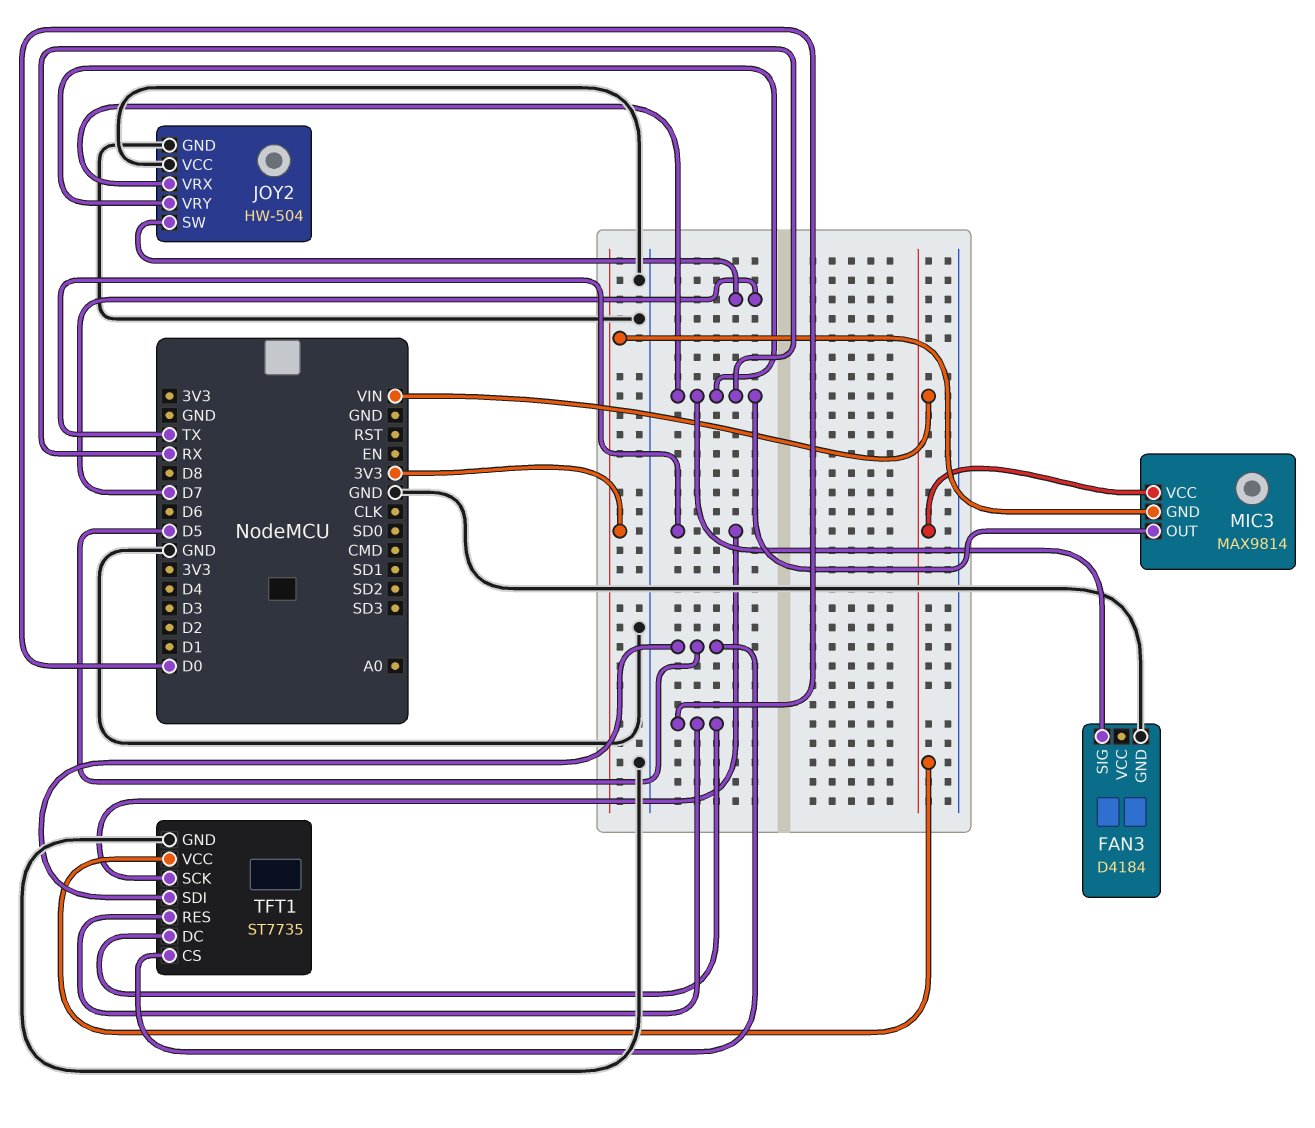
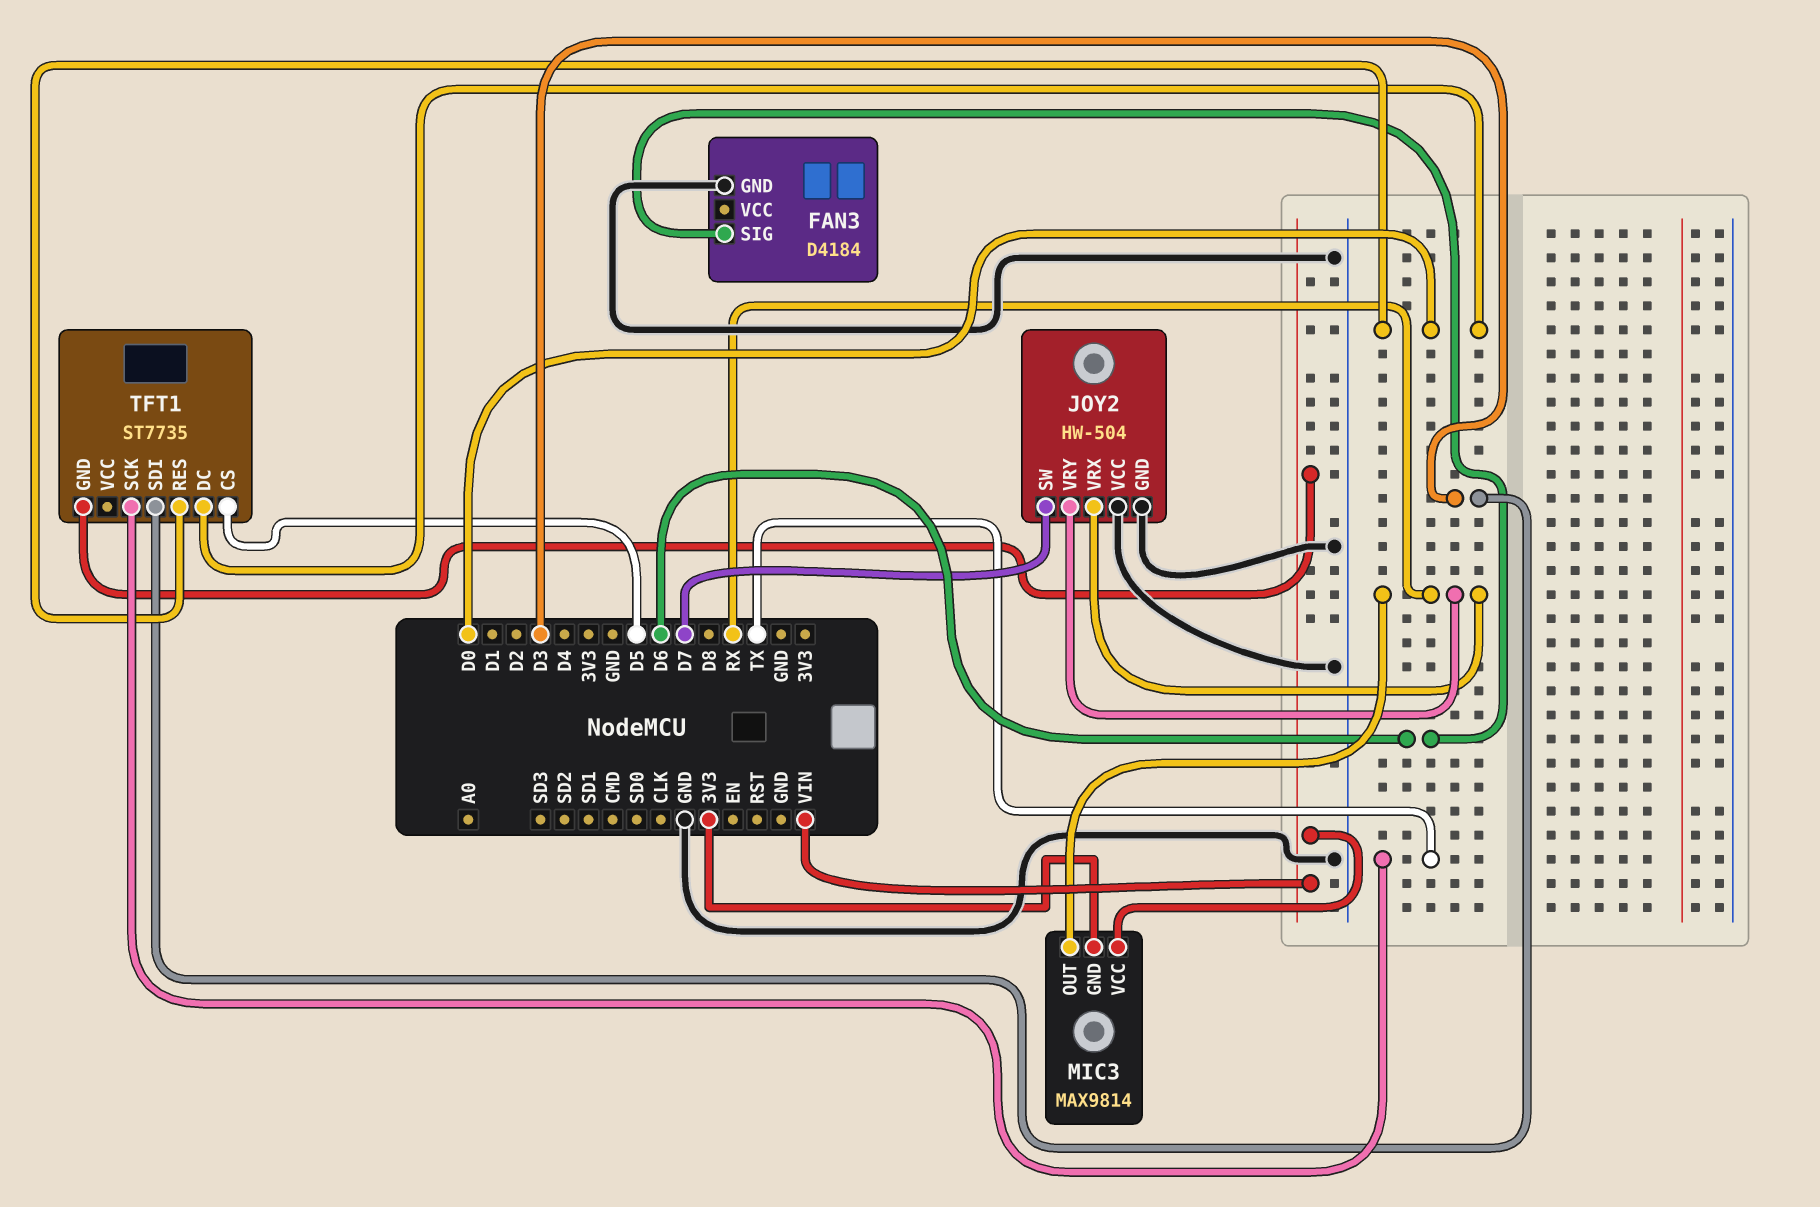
FAN3 pin SIG: RX -> D6
TFT1 pin GND: GND -> VIN
TFT1 pin SDI: D5 -> D3
TFT1 pin VCC: VIN -> none

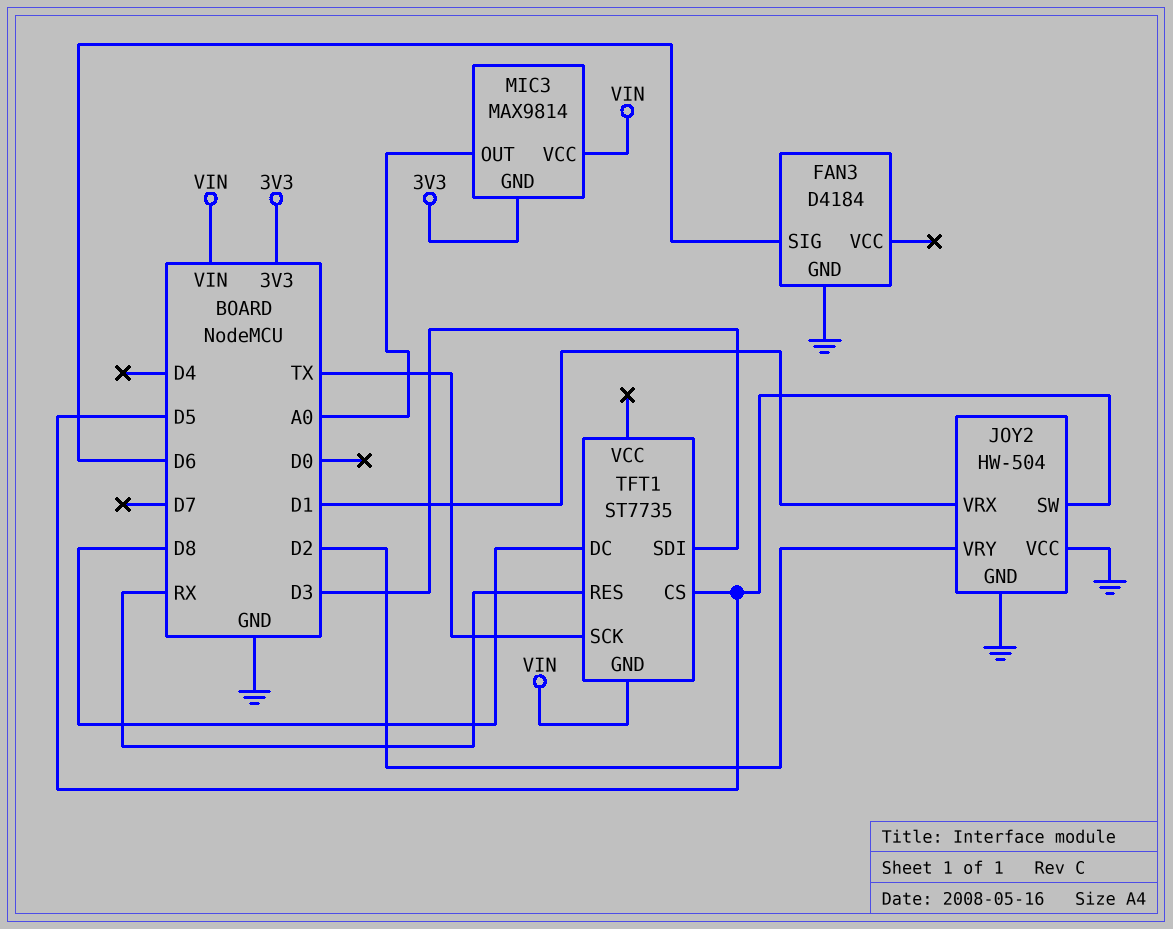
JOY2 pin SW: D7 -> D5
JOY2 pin VRX: RX -> D1
JOY2 pin VRY: RX -> D2
MIC3 pin OUT: RX -> A0
TFT1 pin DC: D0 -> D8
TFT1 pin RES: D0 -> RX

